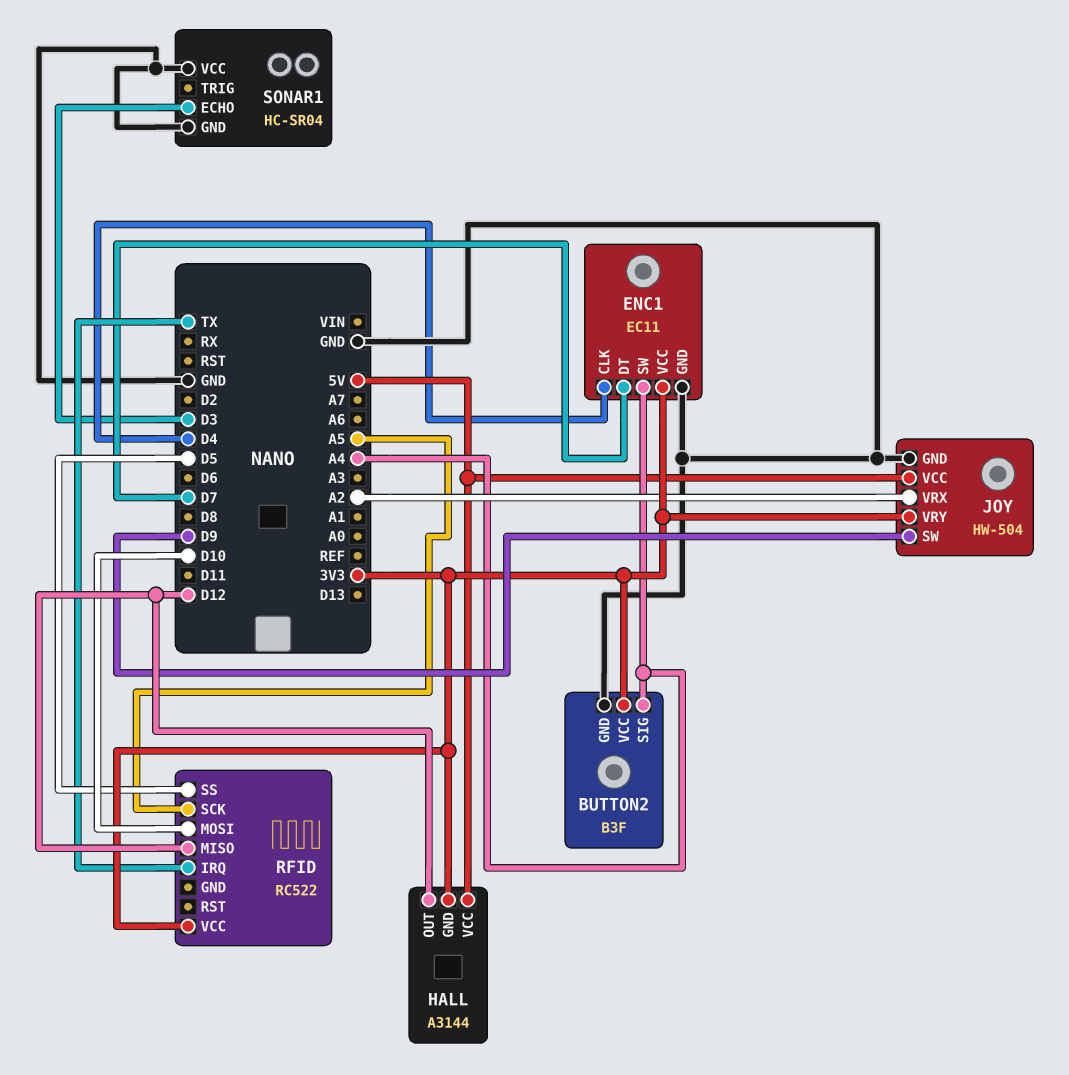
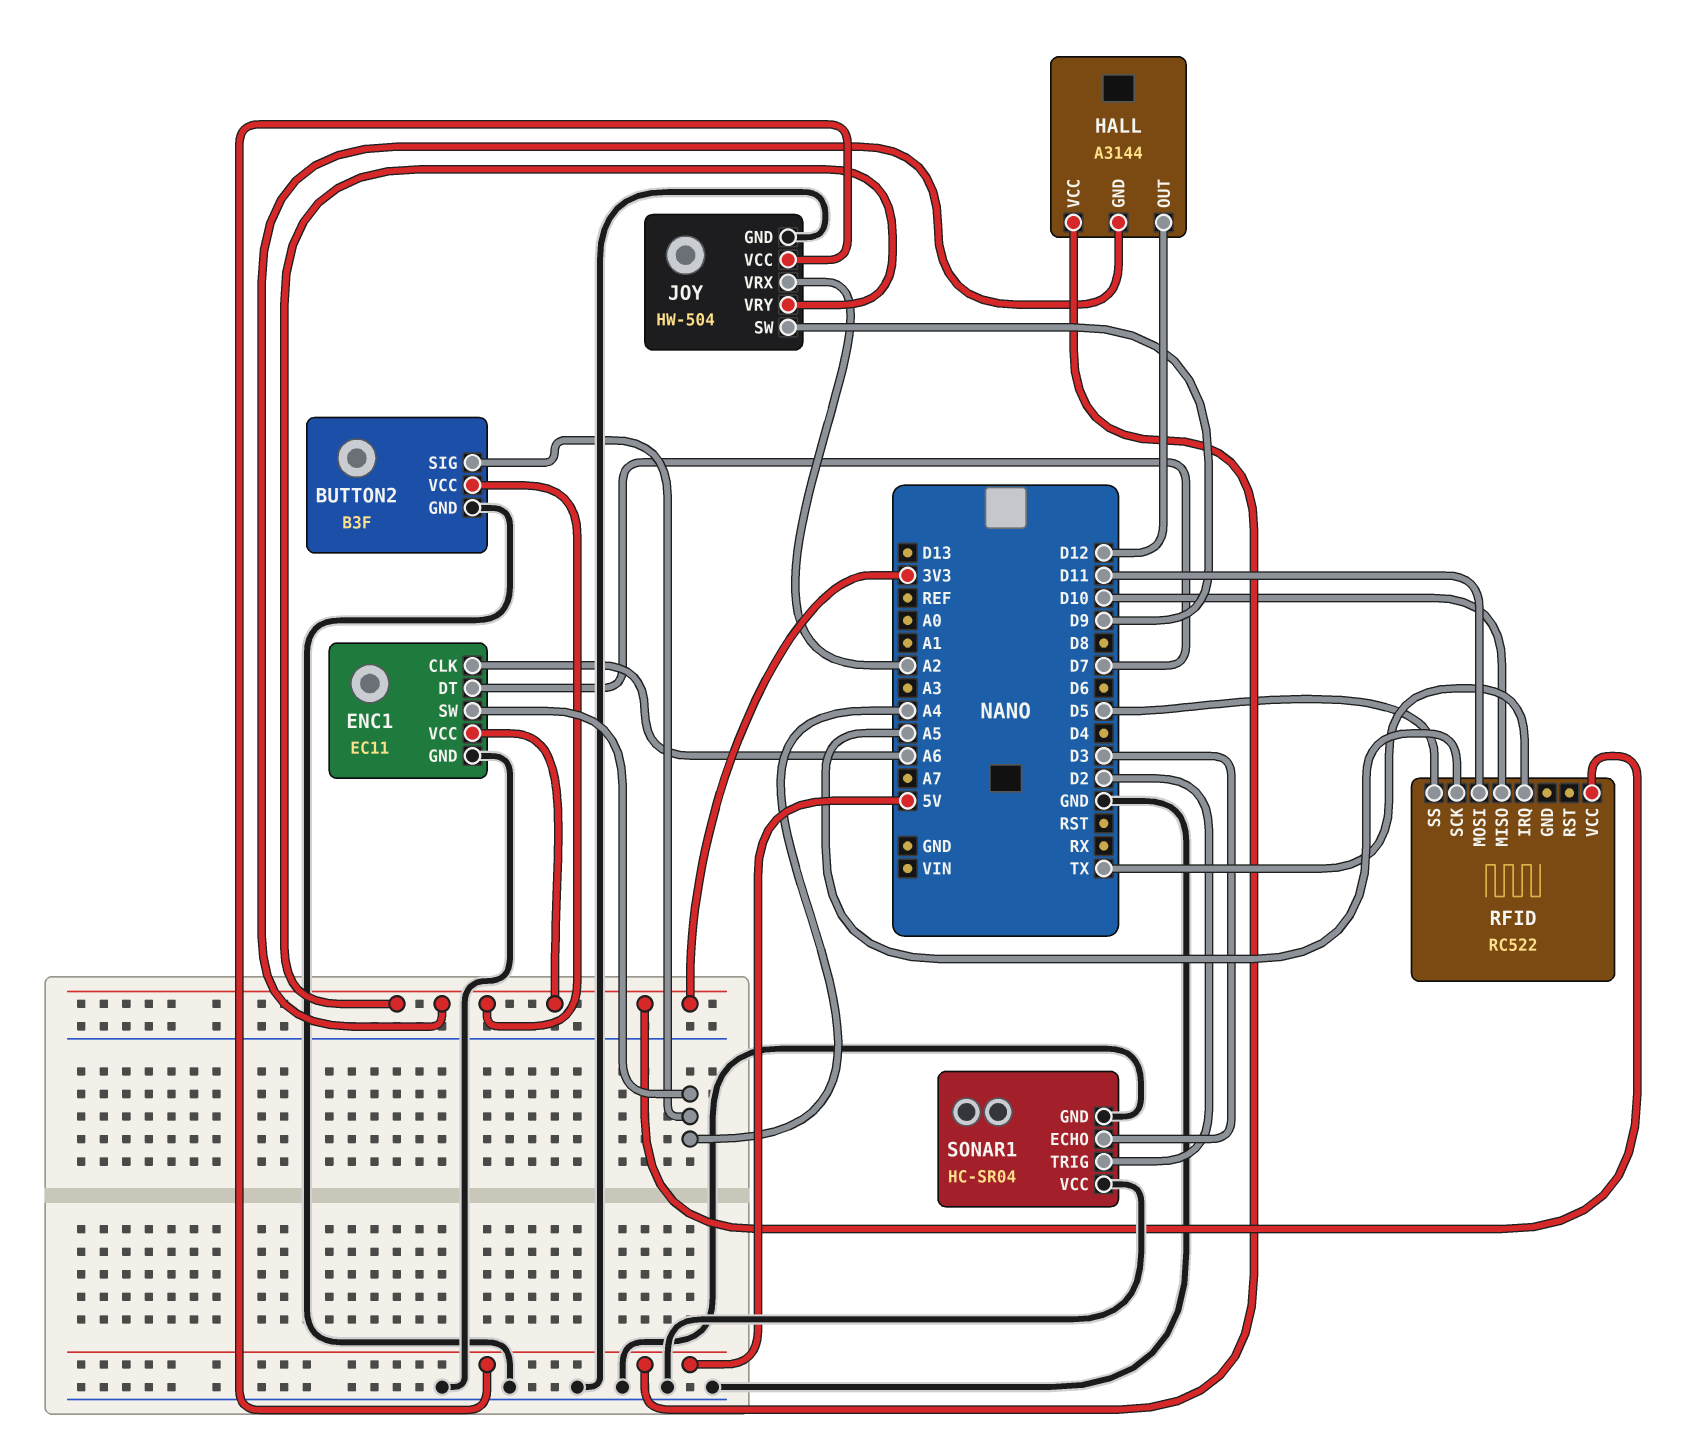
ENC1 pin CLK: D4 -> A6
RFID pin MISO: D12 -> D10
RFID pin MOSI: D10 -> D11
SONAR1 pin TRIG: none -> D2

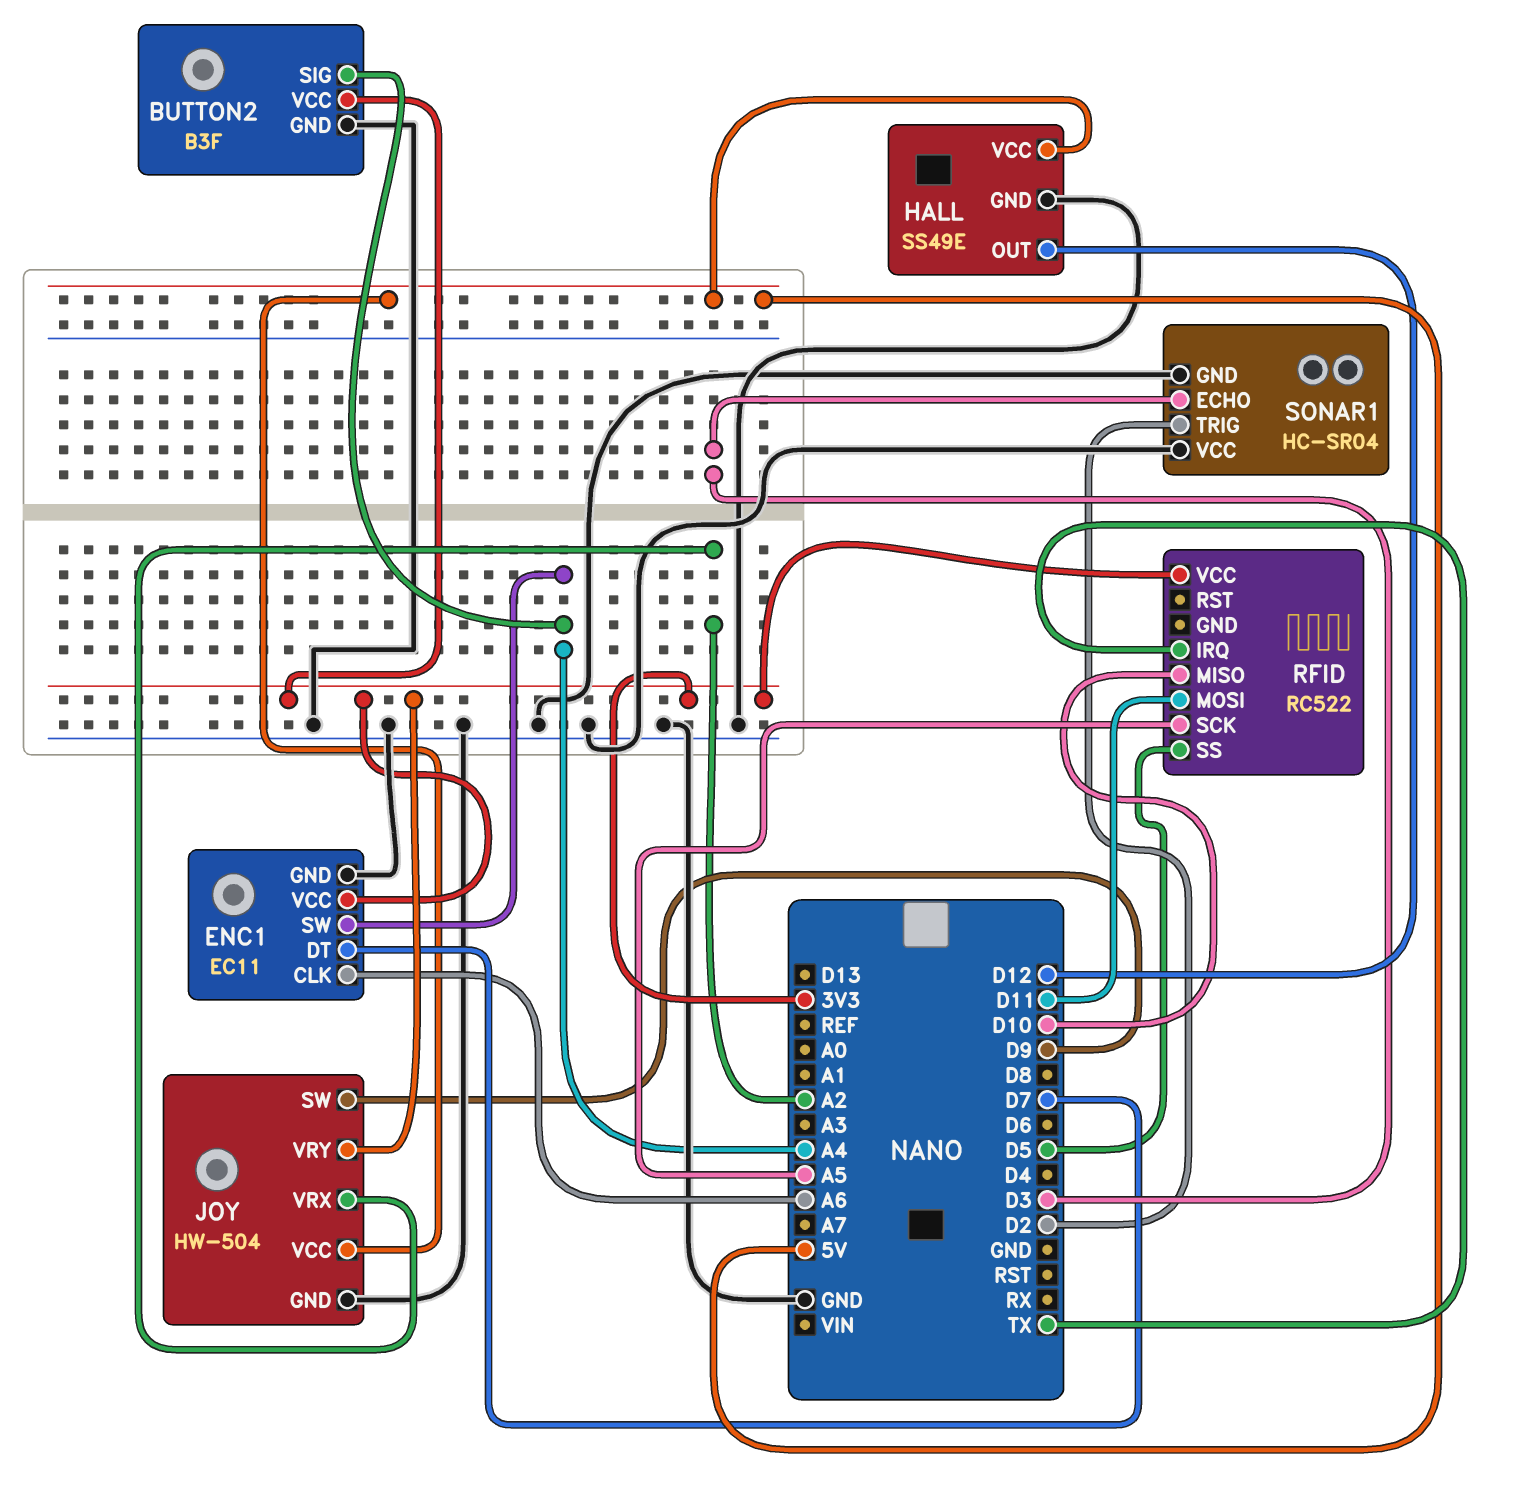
HALL: A3144 -> SS49E
HALL pin GND: 3V3 -> GND

